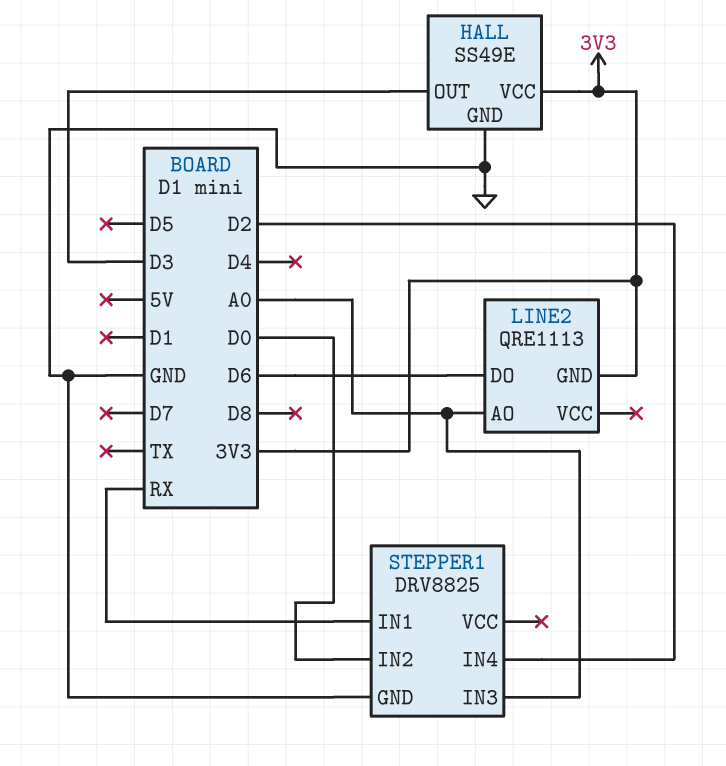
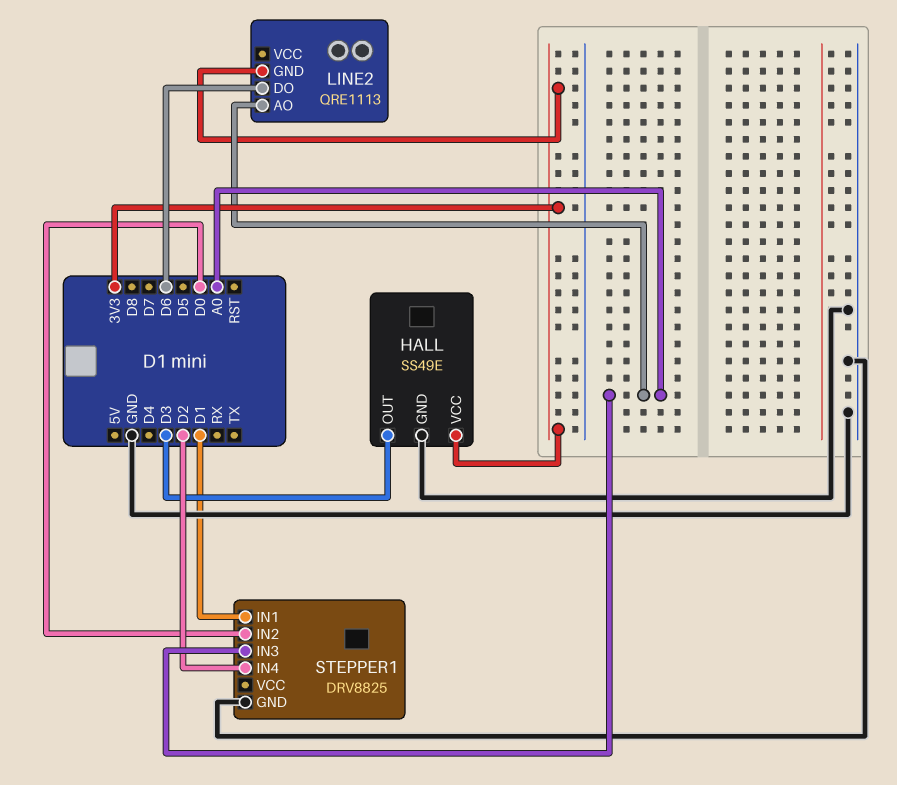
STEPPER1 pin IN1: RX -> D1

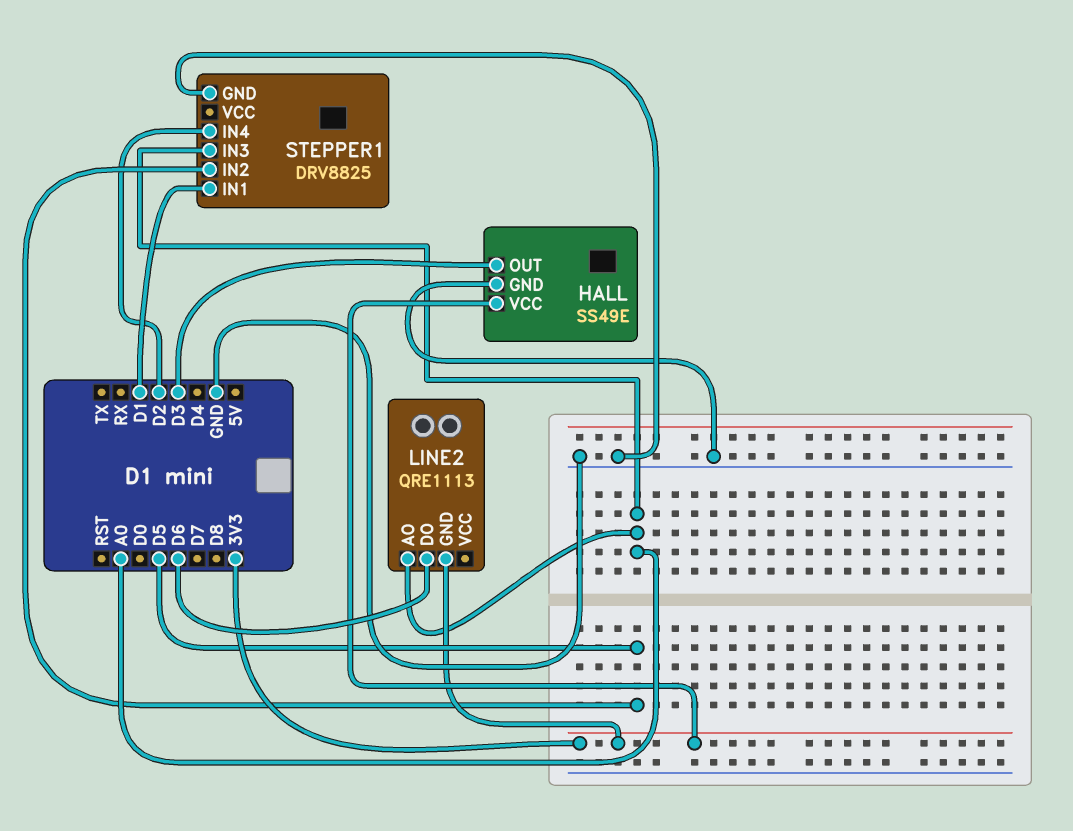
STEPPER1 pin IN2: D0 -> D5

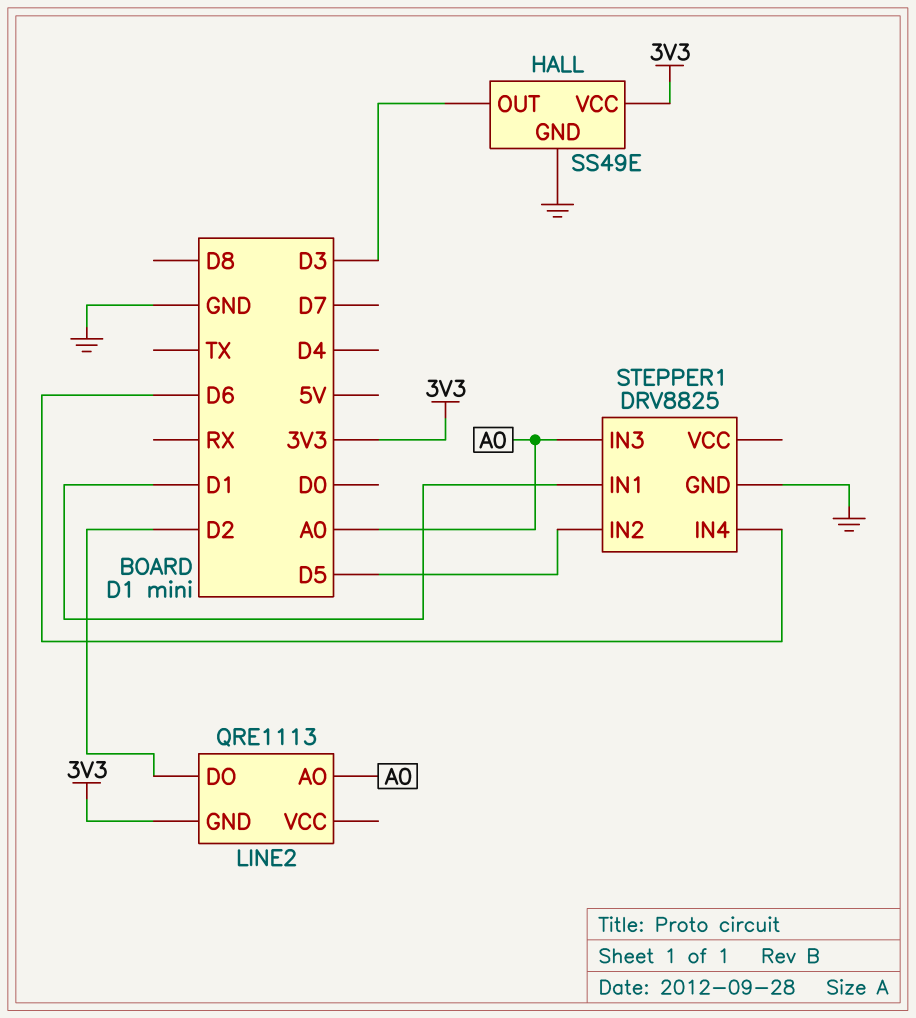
LINE2 pin DO: D6 -> D2
STEPPER1 pin IN4: D2 -> D6

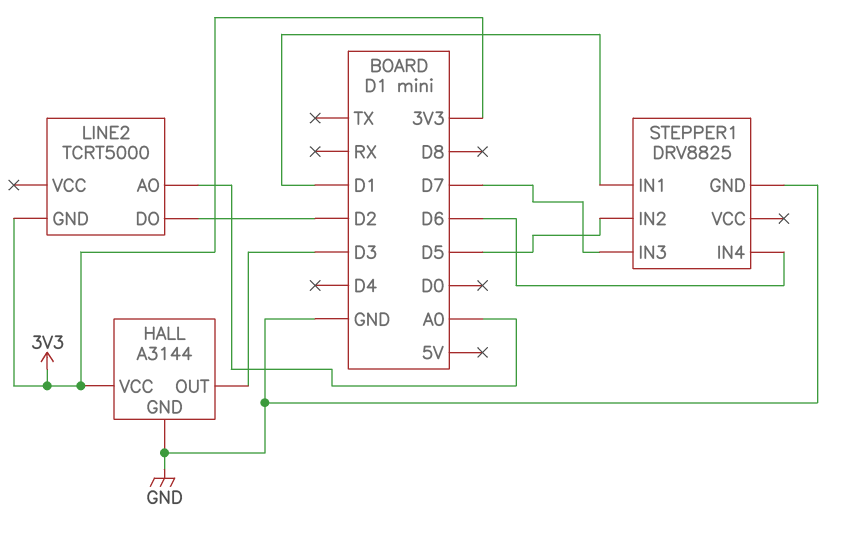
HALL: SS49E -> A3144
LINE2: QRE1113 -> TCRT5000
STEPPER1 pin IN3: A0 -> D7

